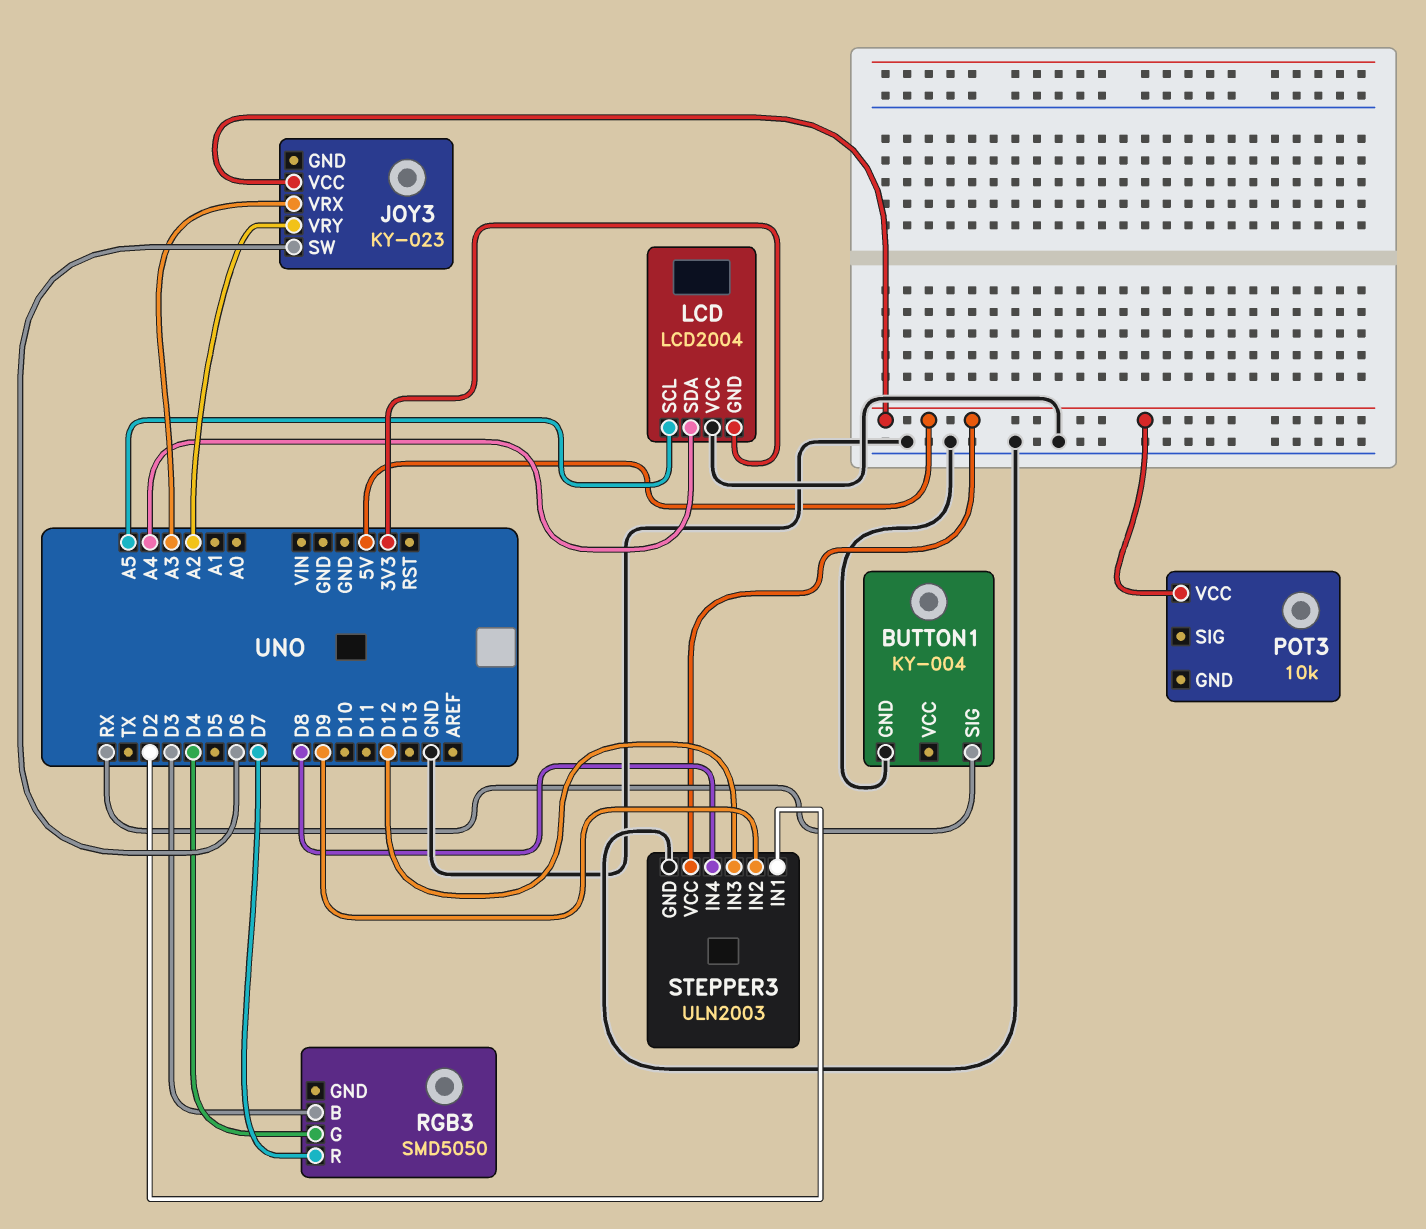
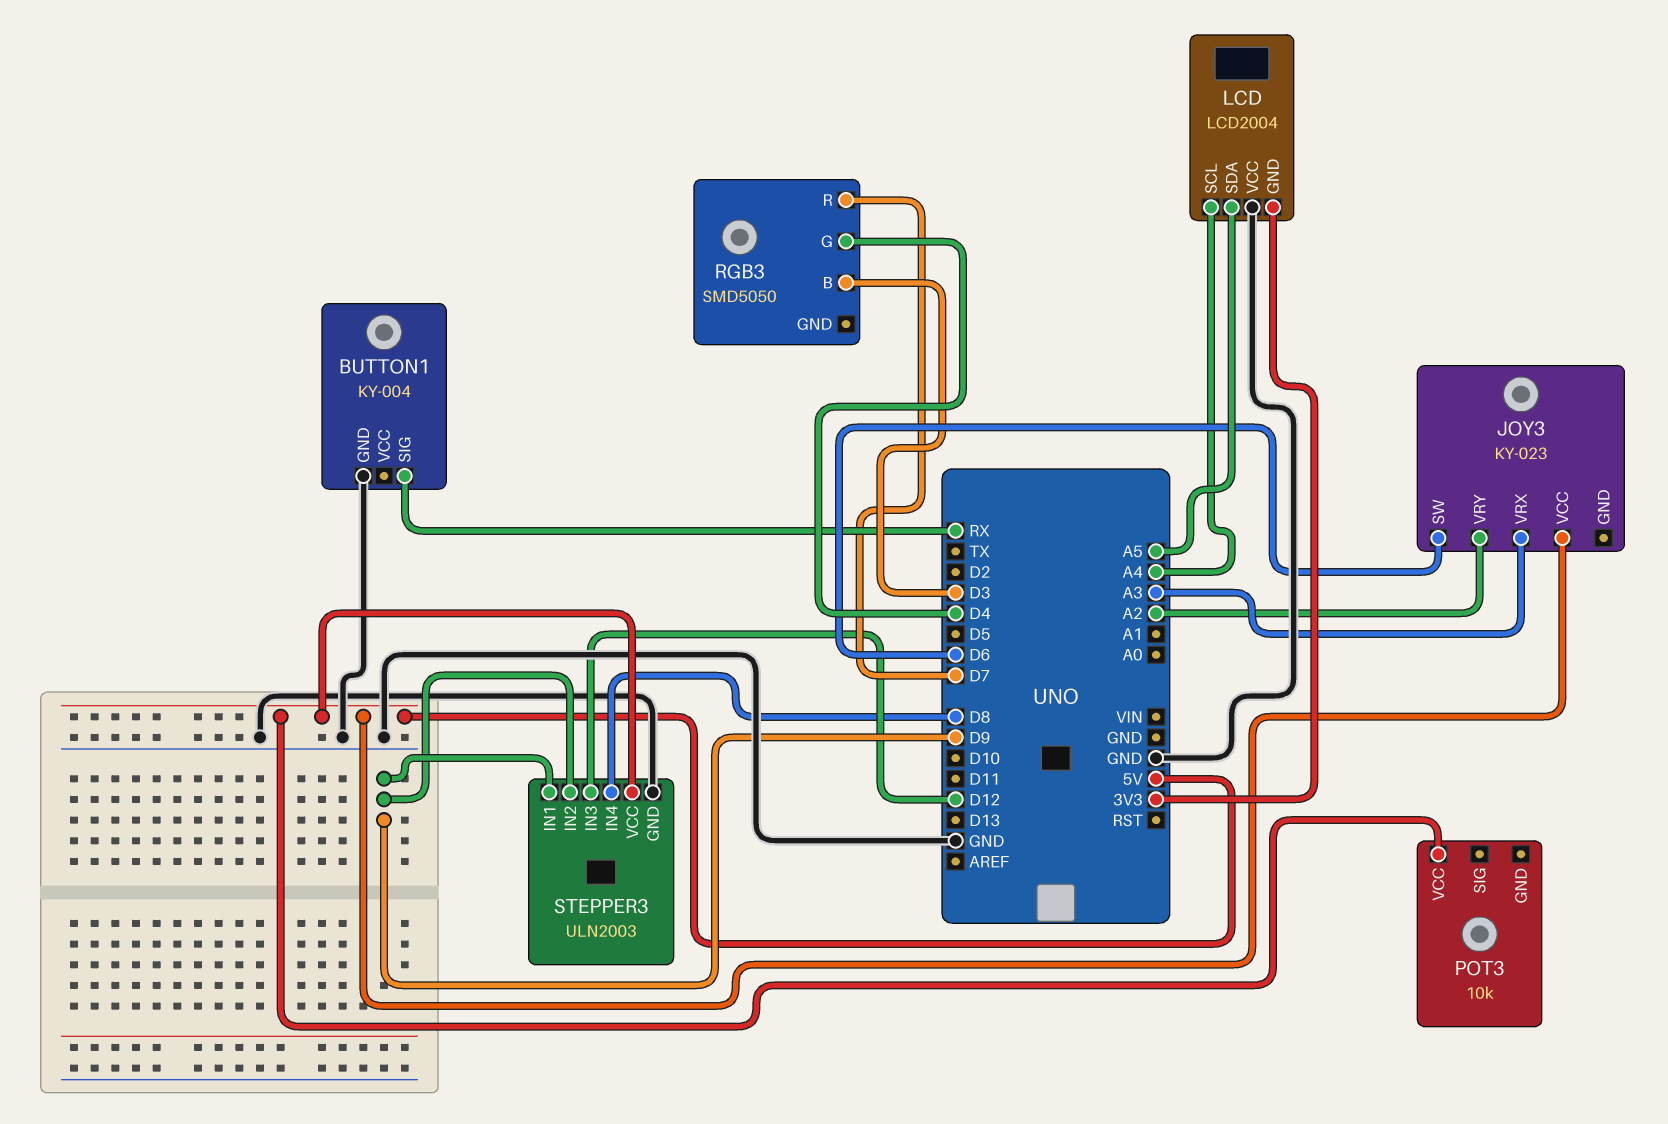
LCD pin SCL: A5 -> A4
LCD pin SDA: A4 -> A5
STEPPER3 pin IN1: D2 -> D9

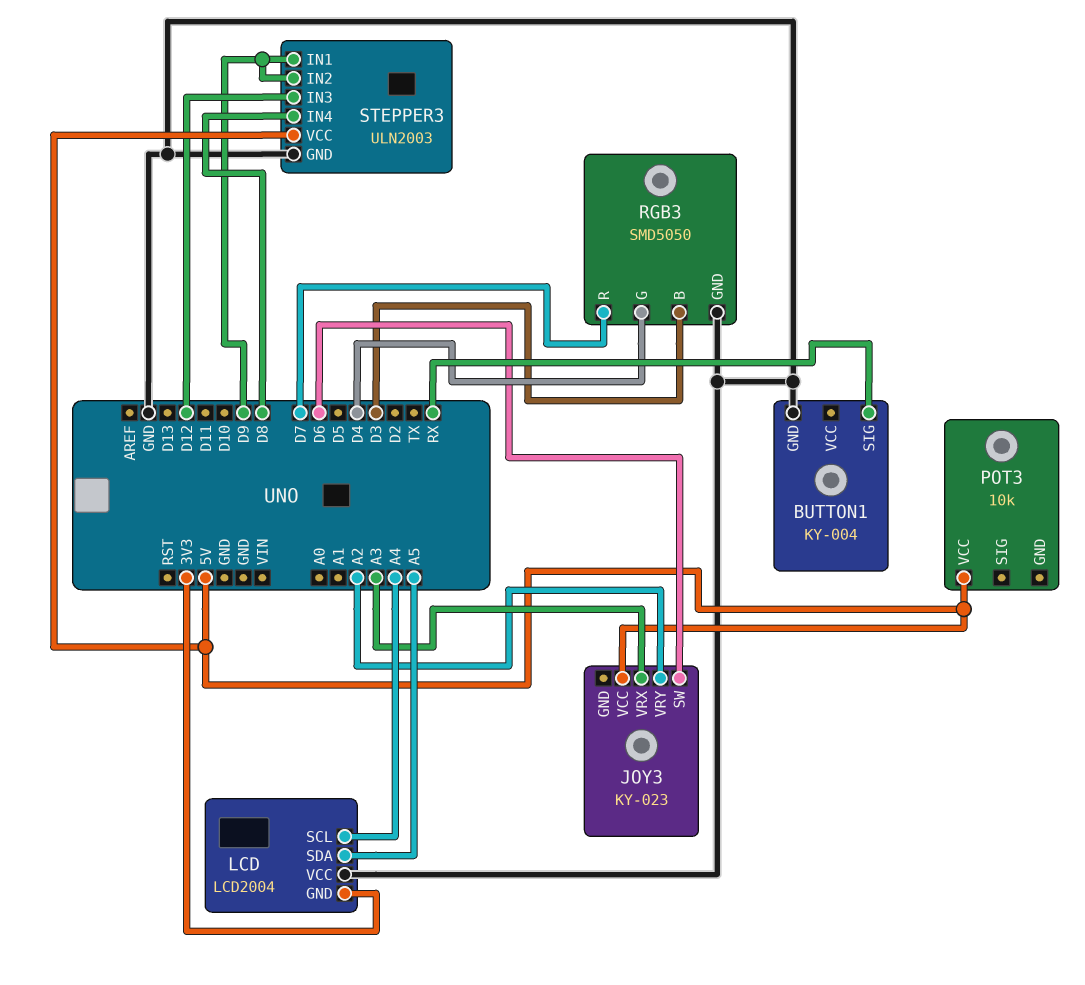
RGB3 pin GND: none -> GND

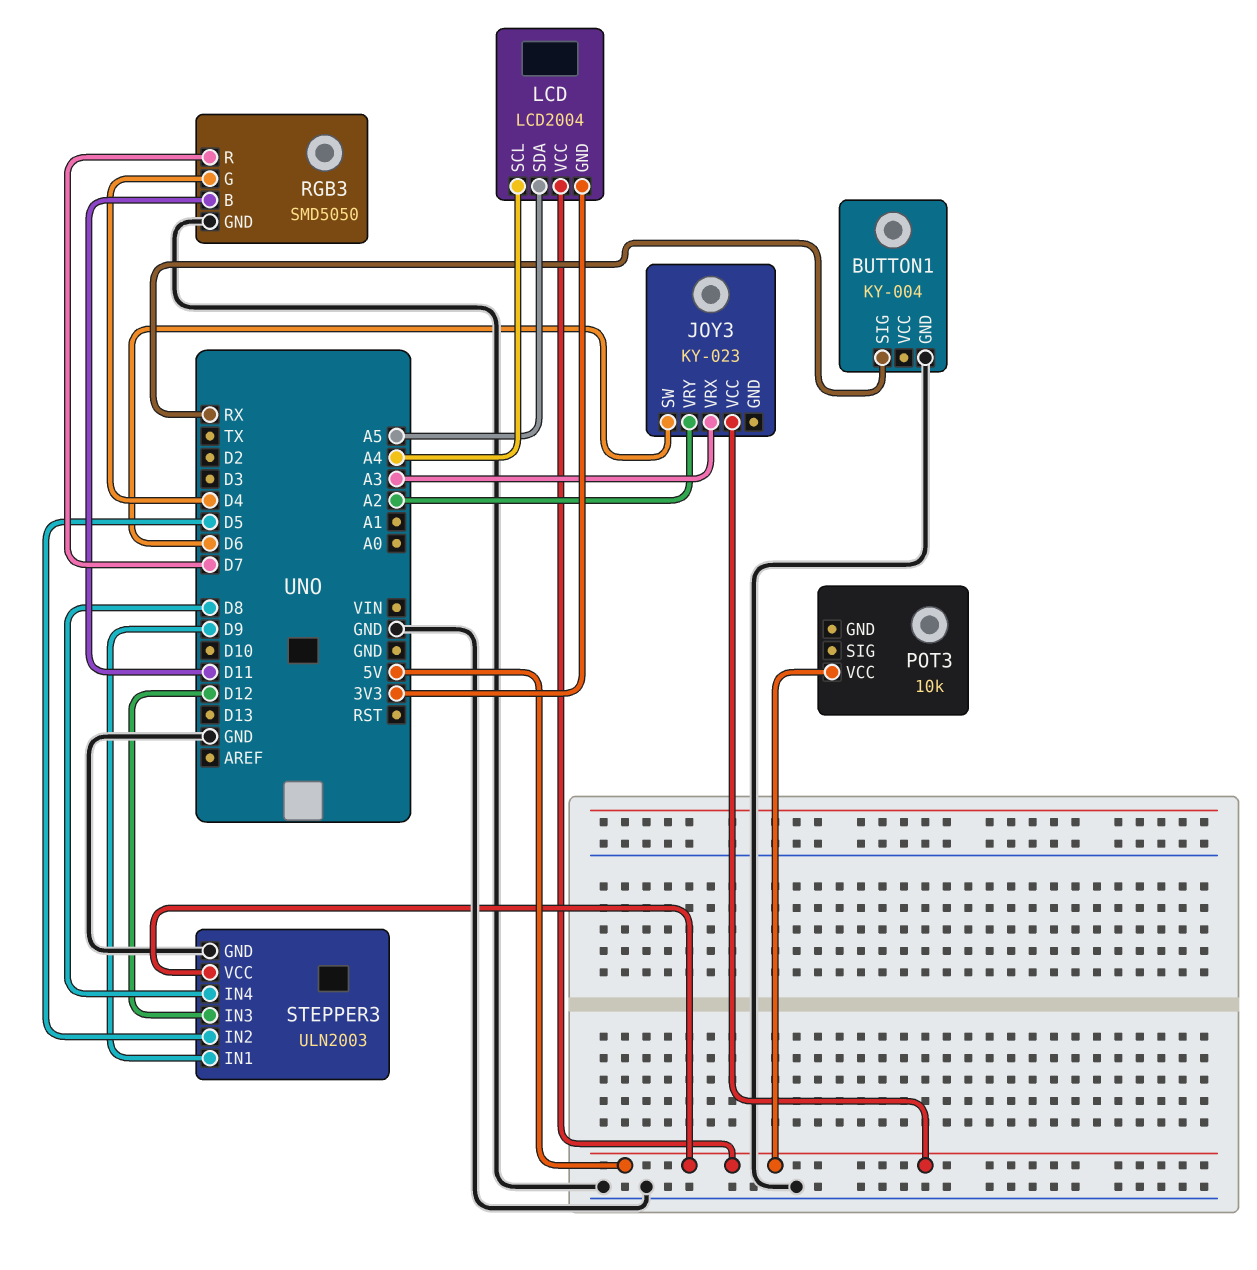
LCD pin VCC: GND -> 5V
RGB3 pin B: D3 -> D11
STEPPER3 pin IN2: D9 -> D5

